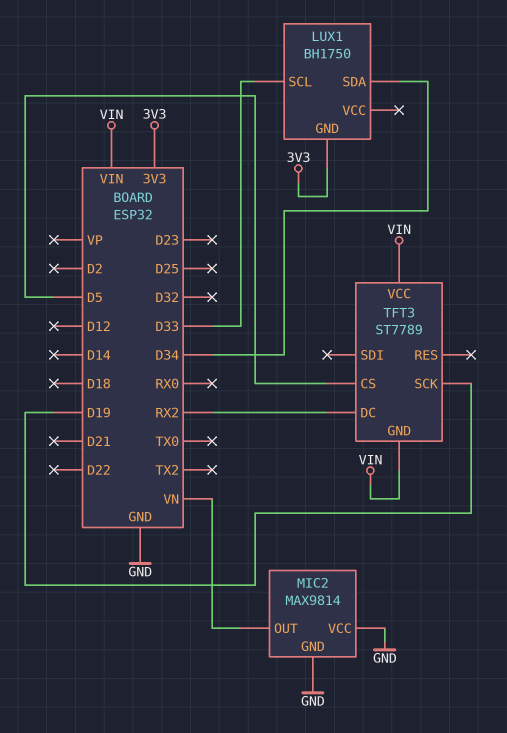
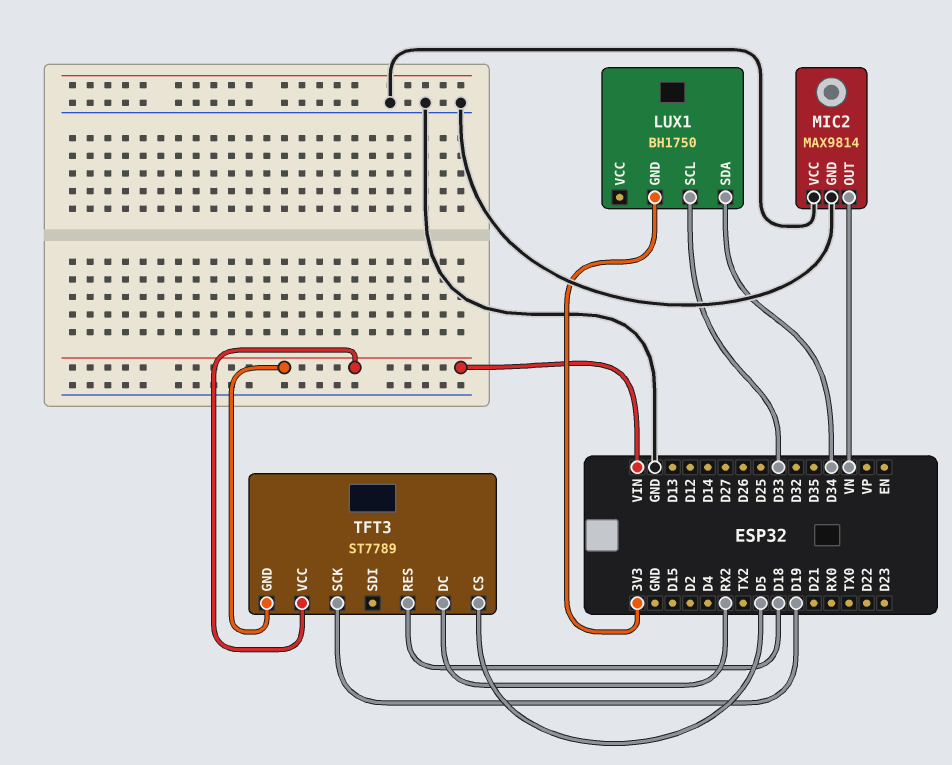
TFT3 pin RES: none -> D18

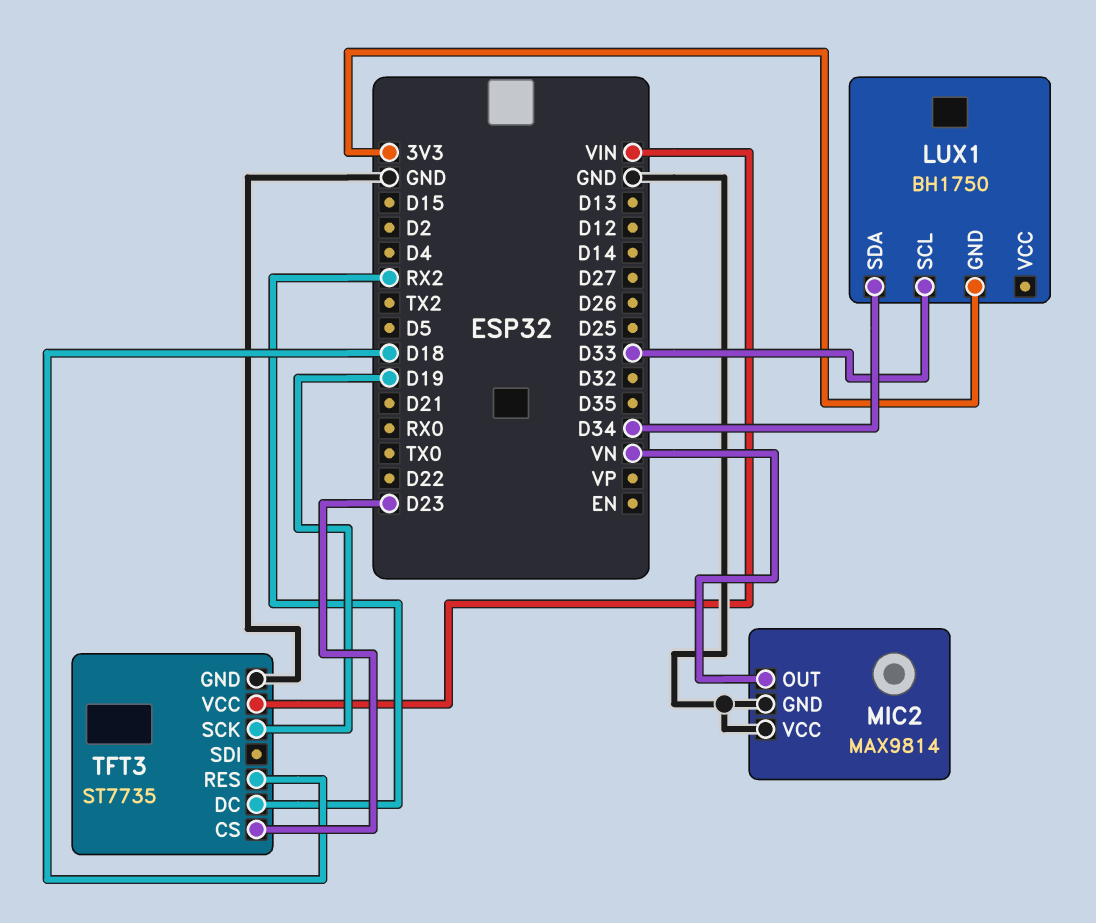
TFT3: ST7789 -> ST7735
TFT3 pin CS: D5 -> D23
TFT3 pin GND: VIN -> GND

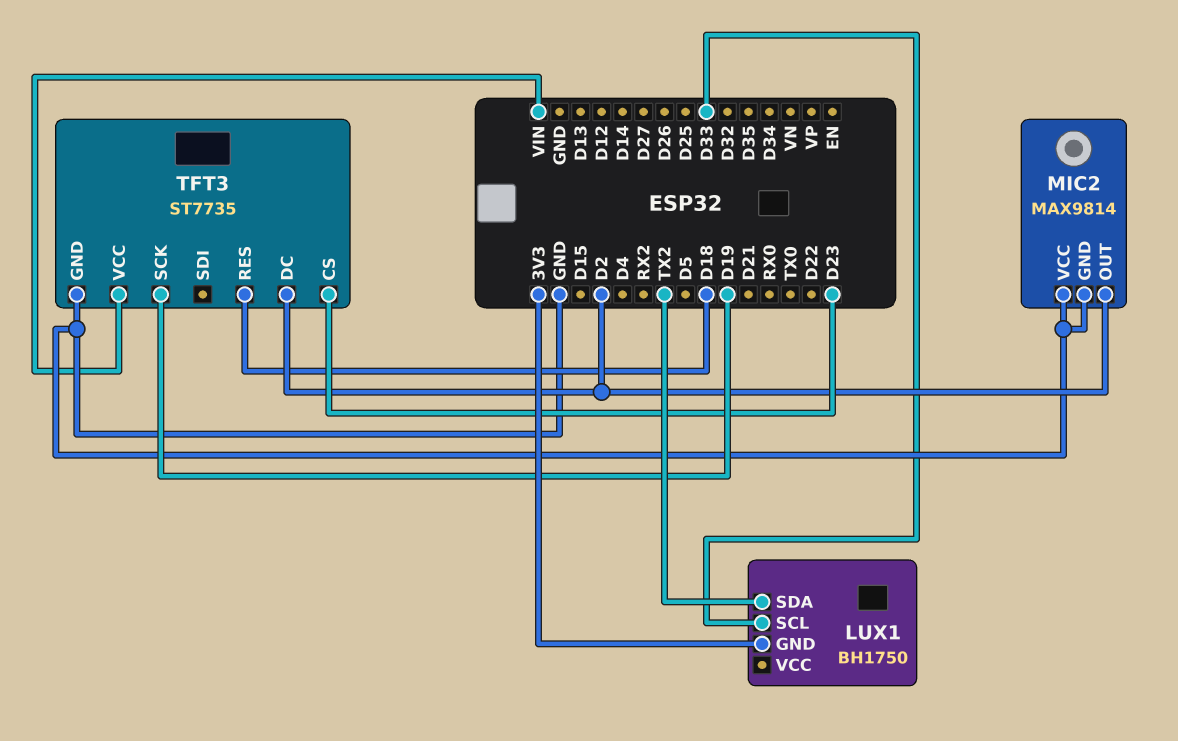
LUX1 pin SDA: D34 -> TX2
MIC2 pin OUT: VN -> D2
TFT3 pin DC: RX2 -> D2

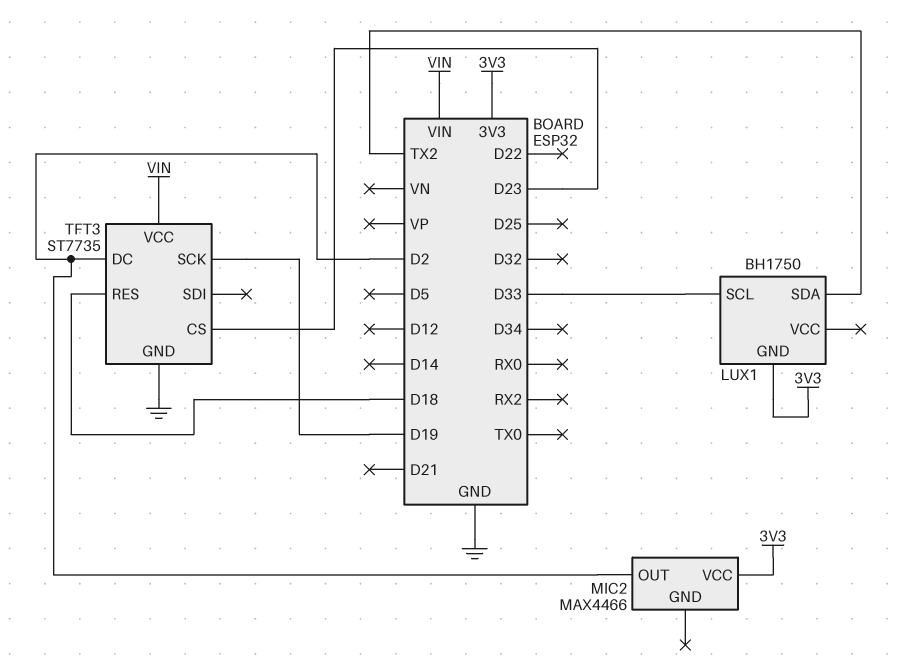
MIC2: MAX9814 -> MAX4466
MIC2 pin GND: GND -> none
MIC2 pin VCC: GND -> 3V3

